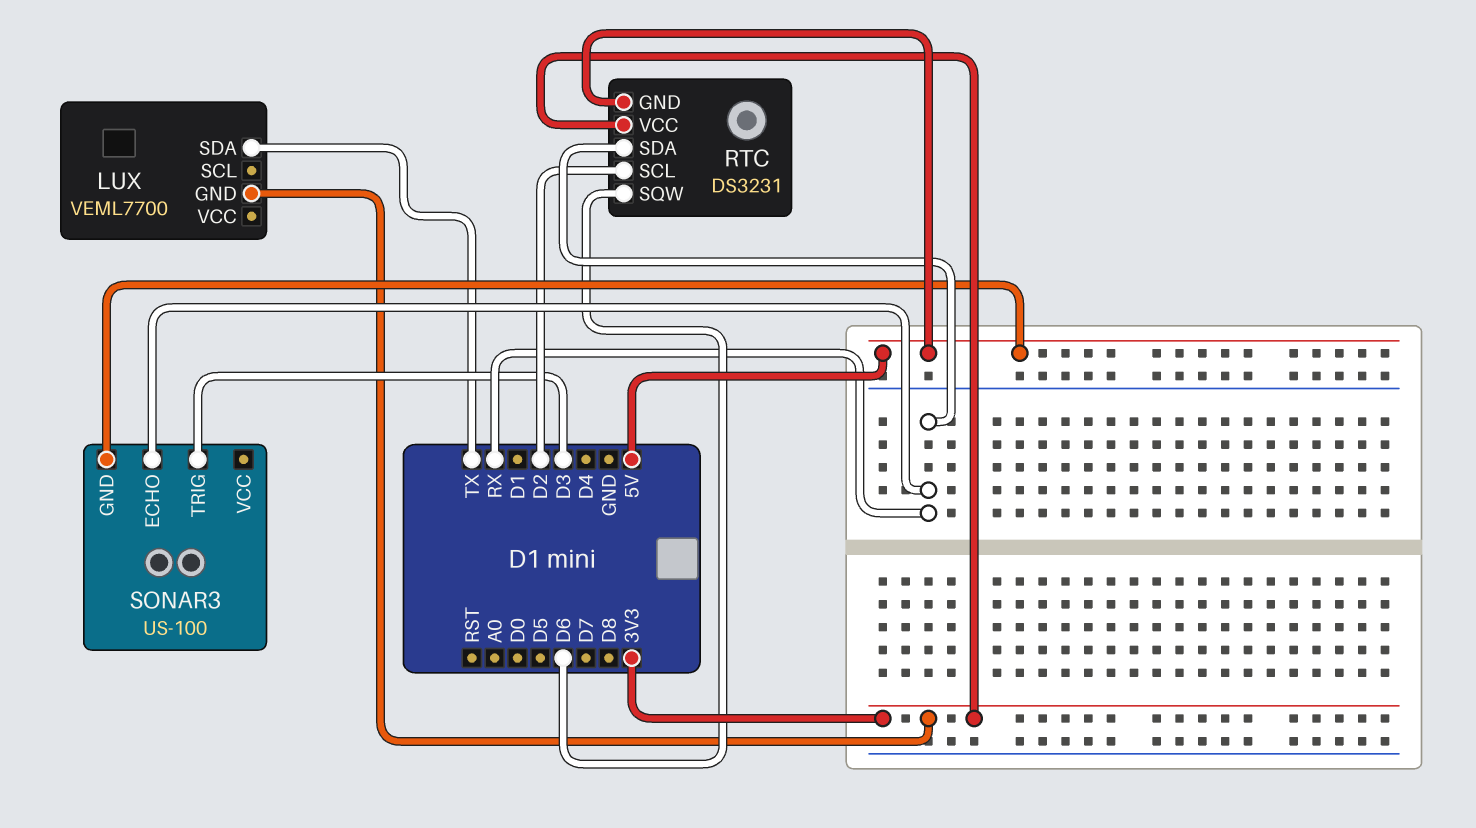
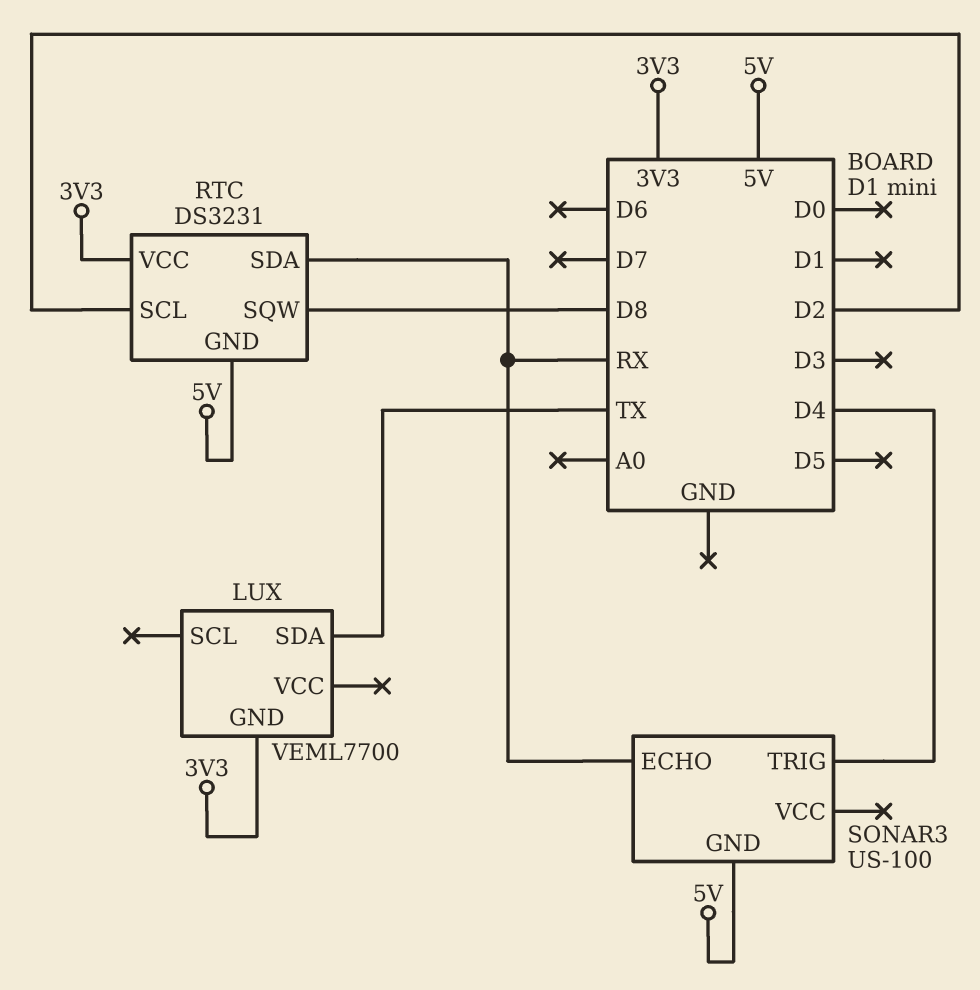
RTC pin SQW: D6 -> D8
SONAR3 pin TRIG: D3 -> D4

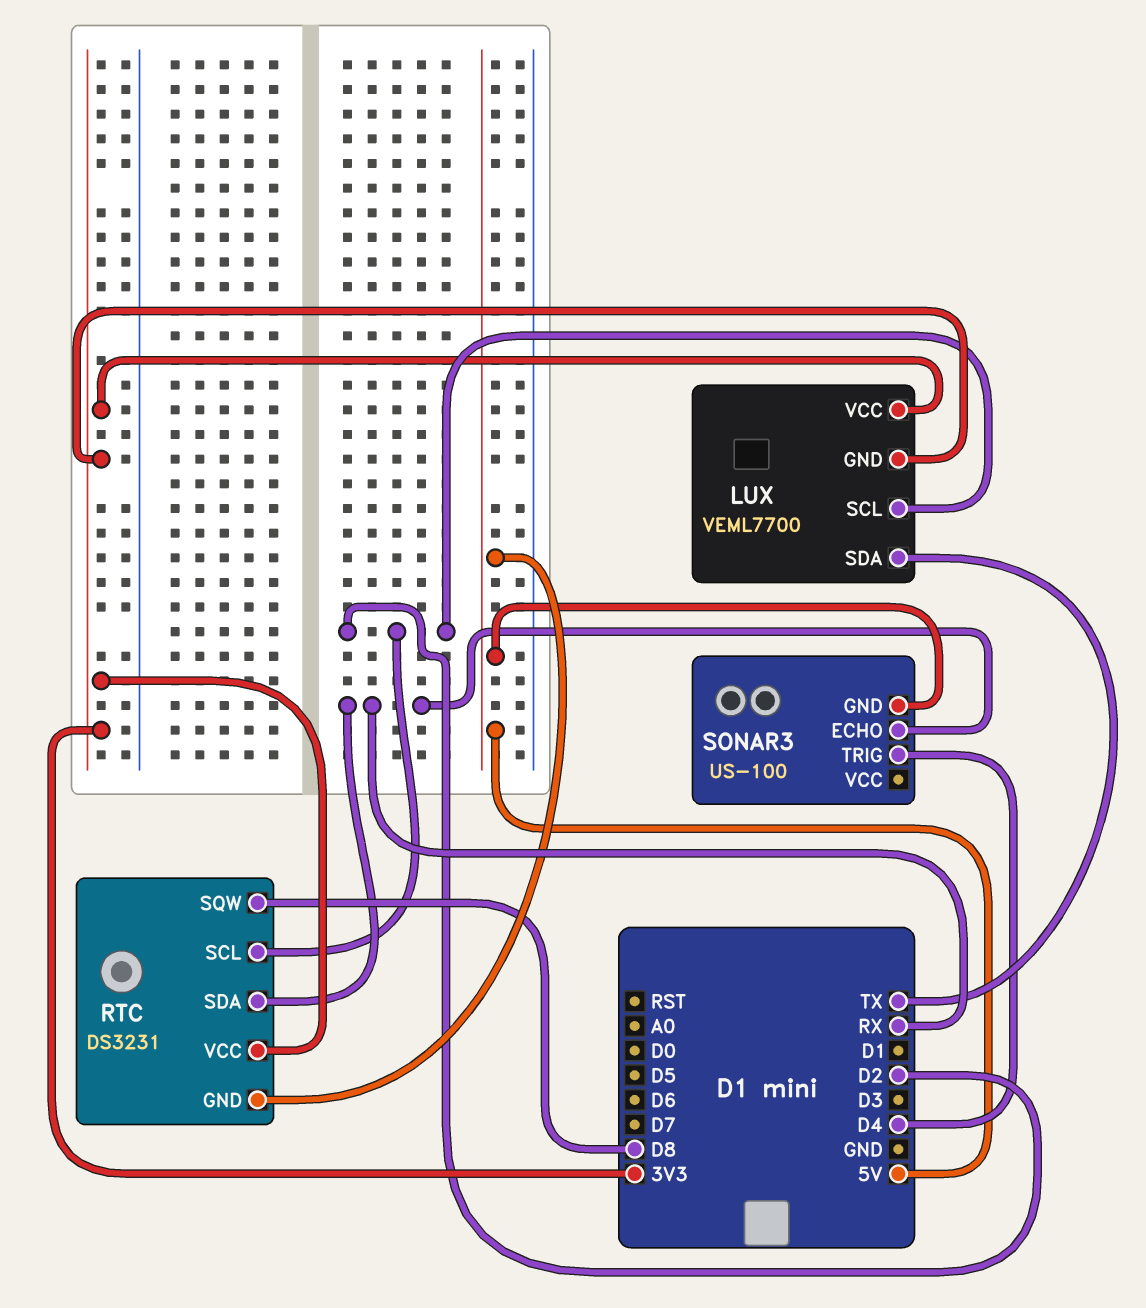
LUX pin SCL: none -> D2
LUX pin VCC: none -> 3V3

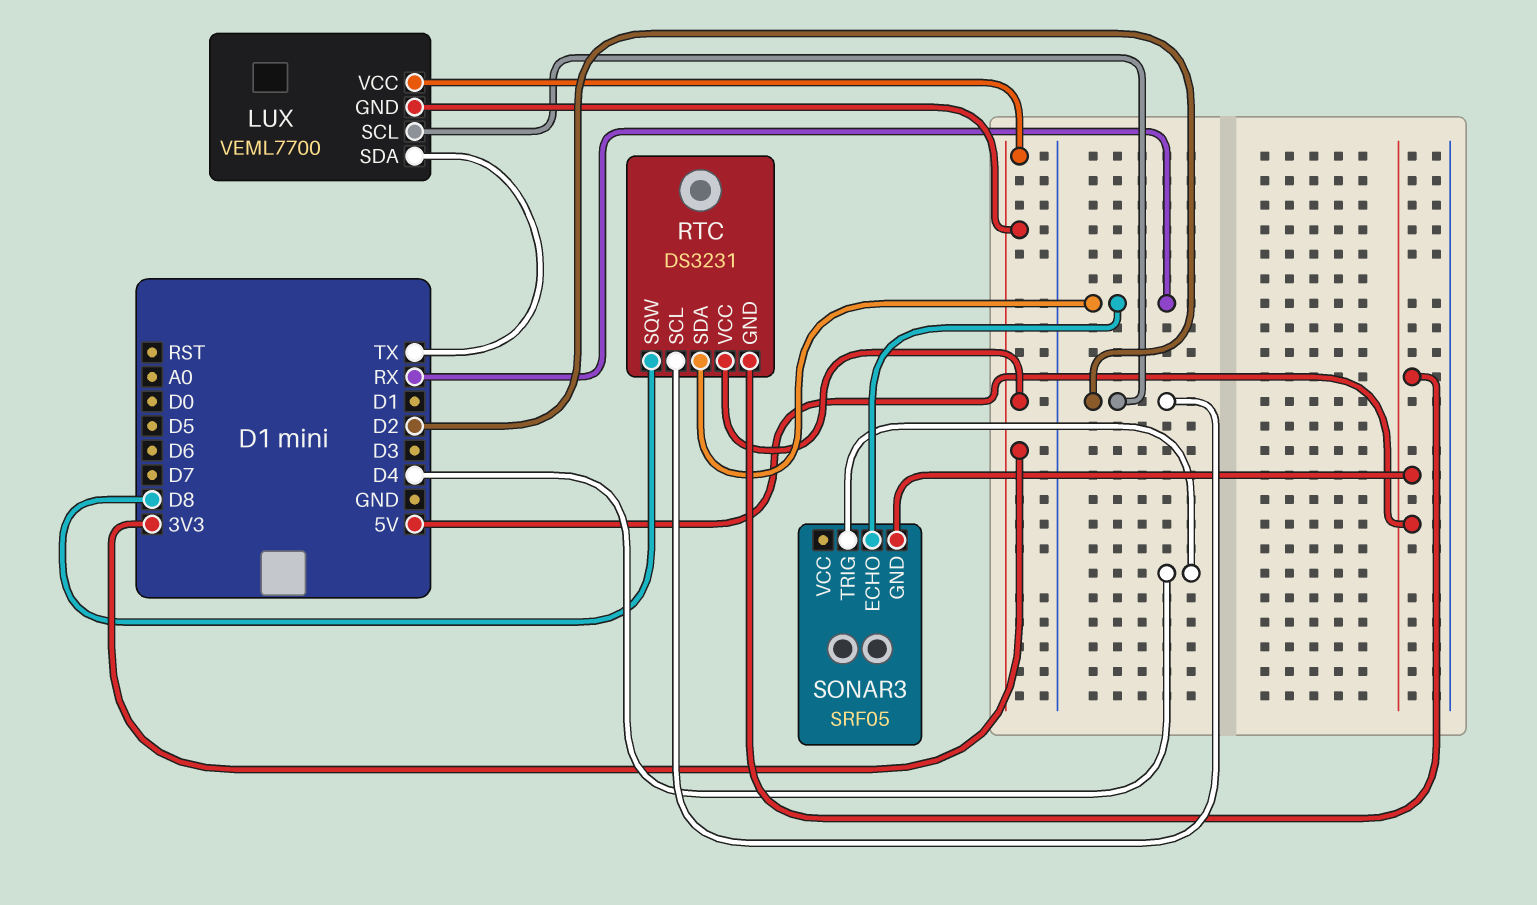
SONAR3: US-100 -> SRF05

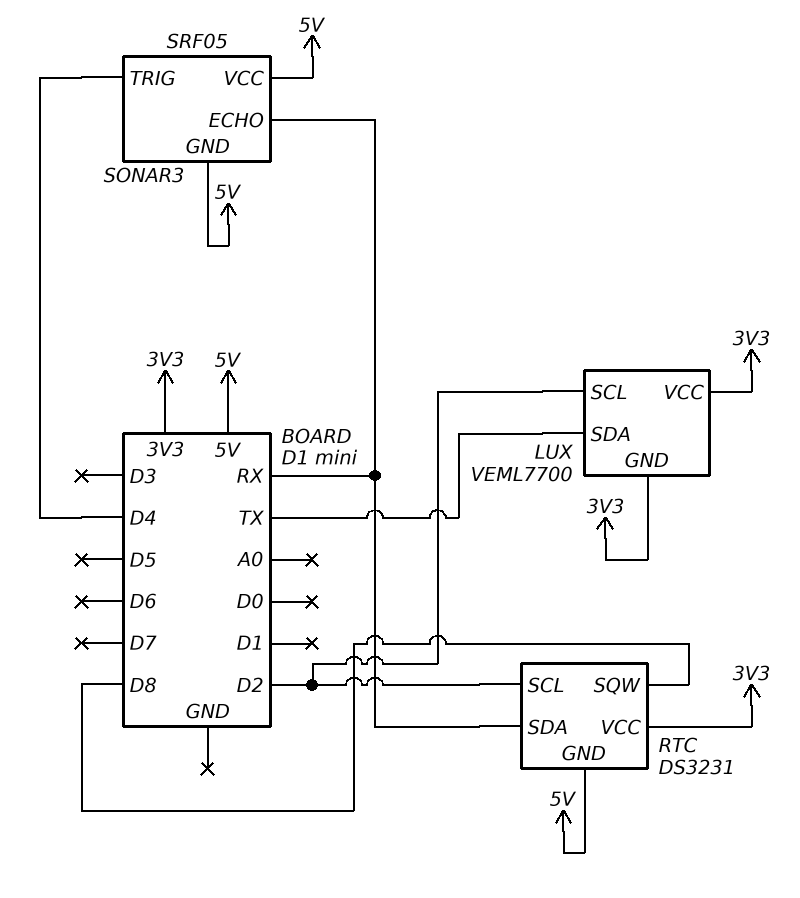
SONAR3 pin VCC: none -> 5V

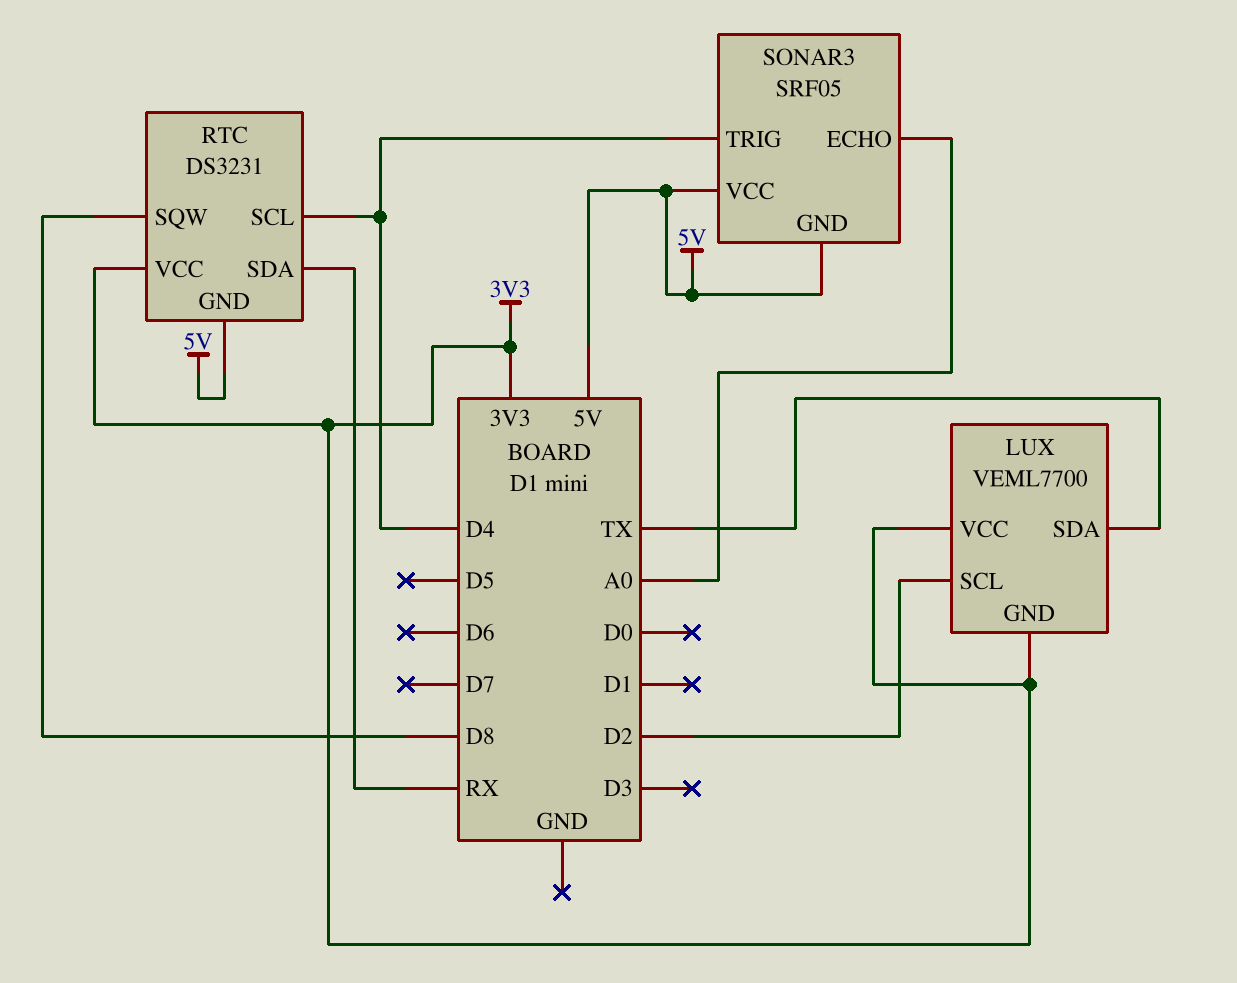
RTC pin SCL: D2 -> D4
SONAR3 pin ECHO: RX -> A0

